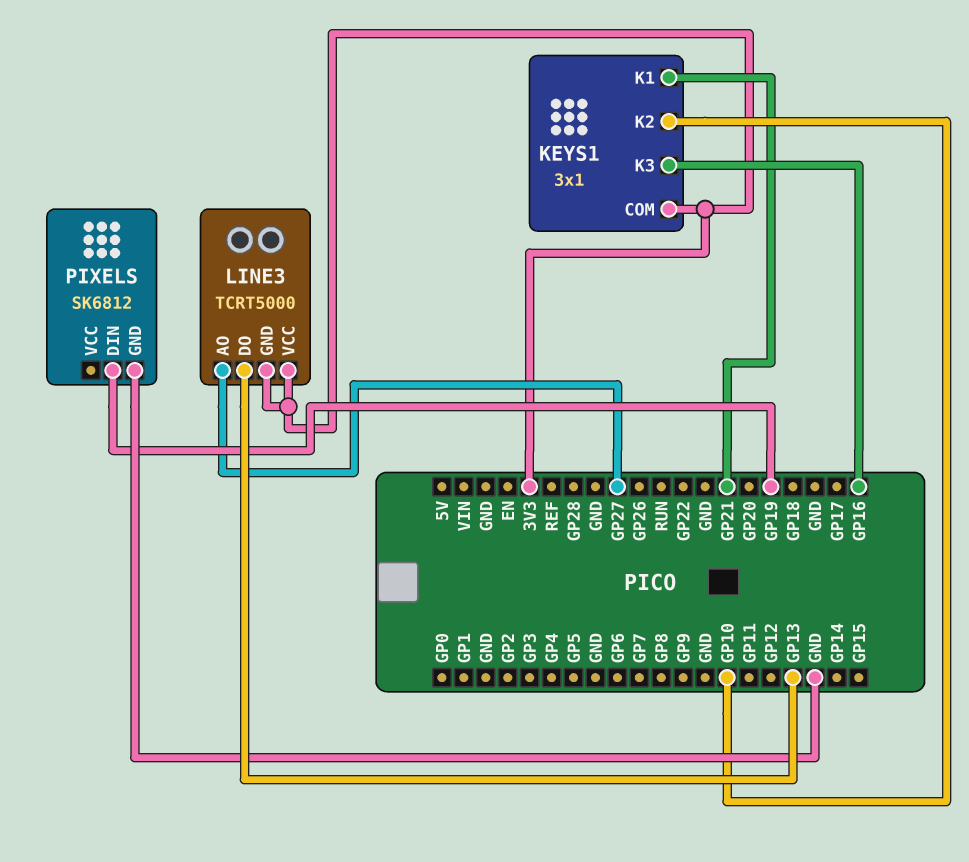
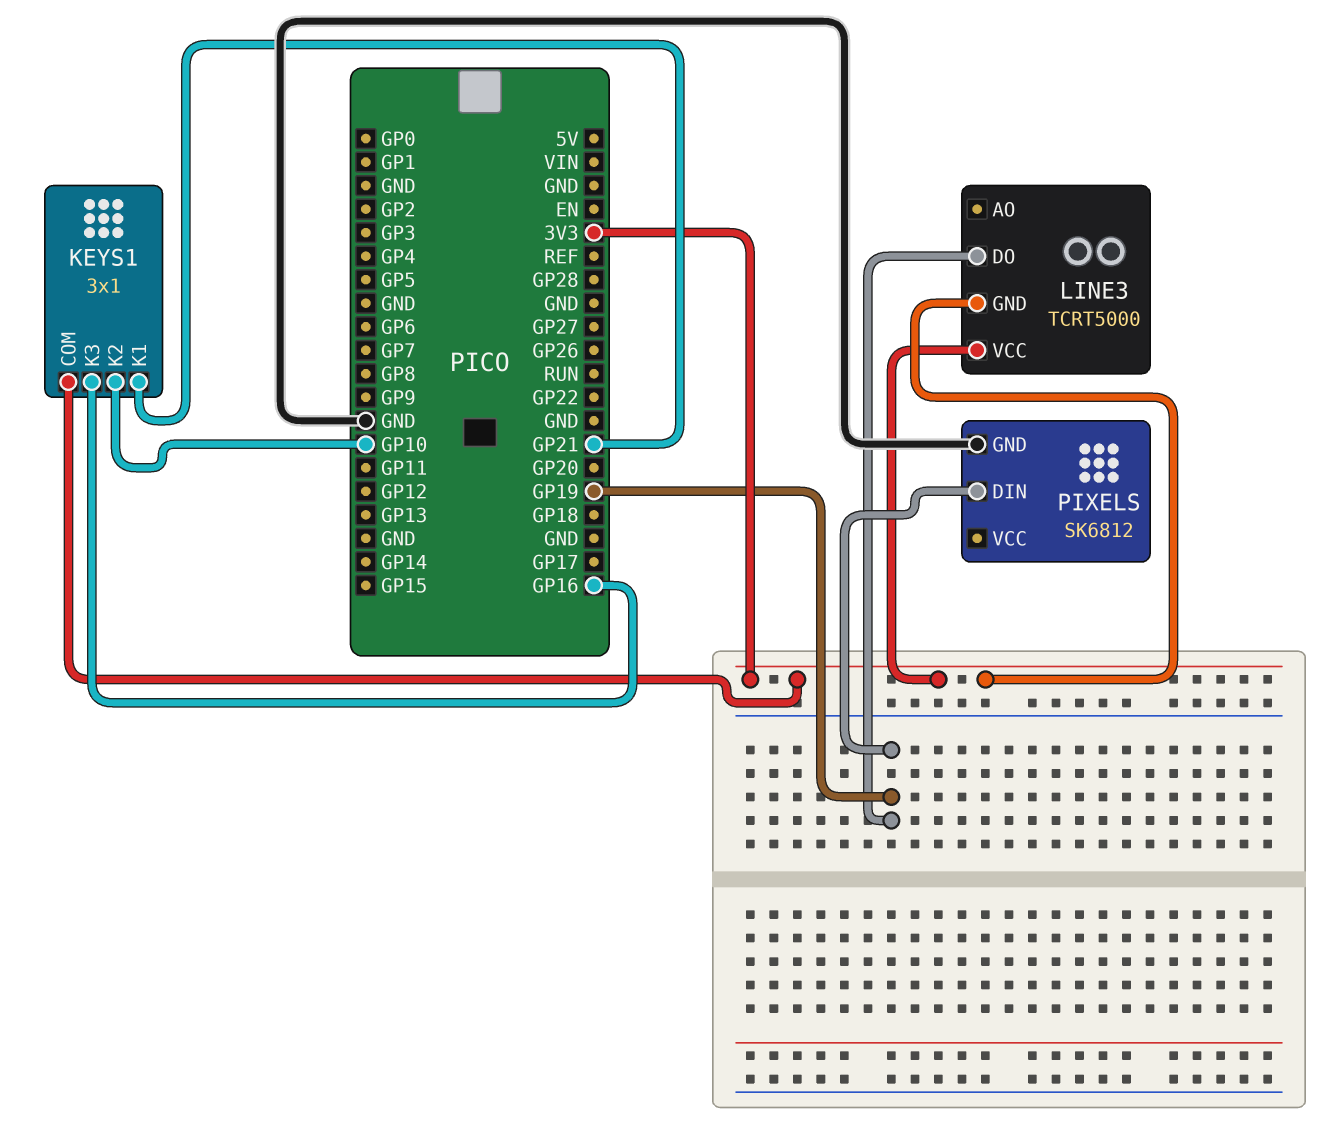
LINE3 pin AO: GP27 -> none
LINE3 pin DO: GP13 -> GP19

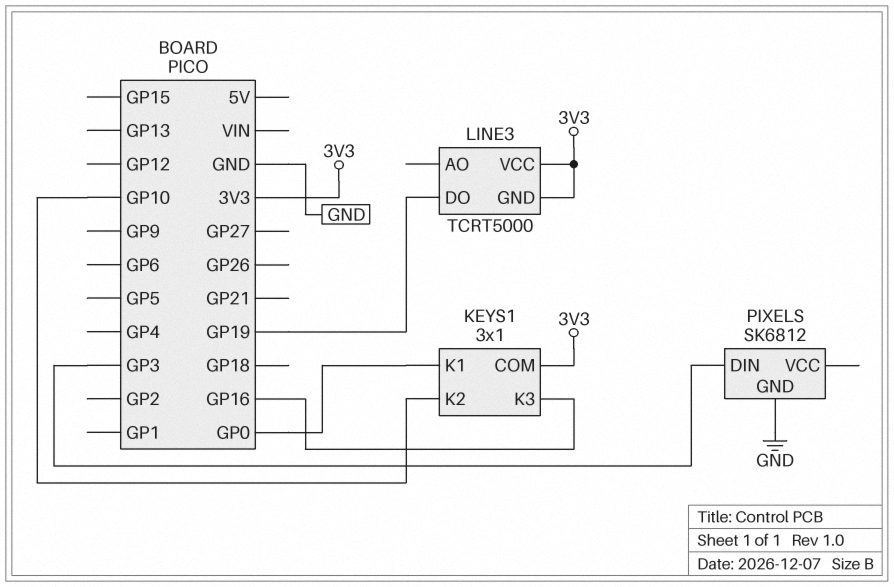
KEYS1 pin K1: GP21 -> GP0
PIXELS pin DIN: GP19 -> GP3

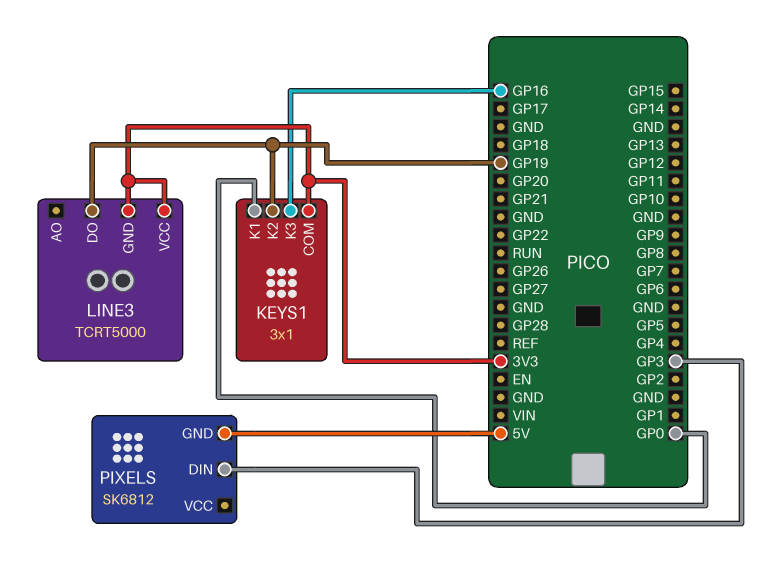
KEYS1 pin K2: GP10 -> GP19
PIXELS pin GND: GND -> 5V

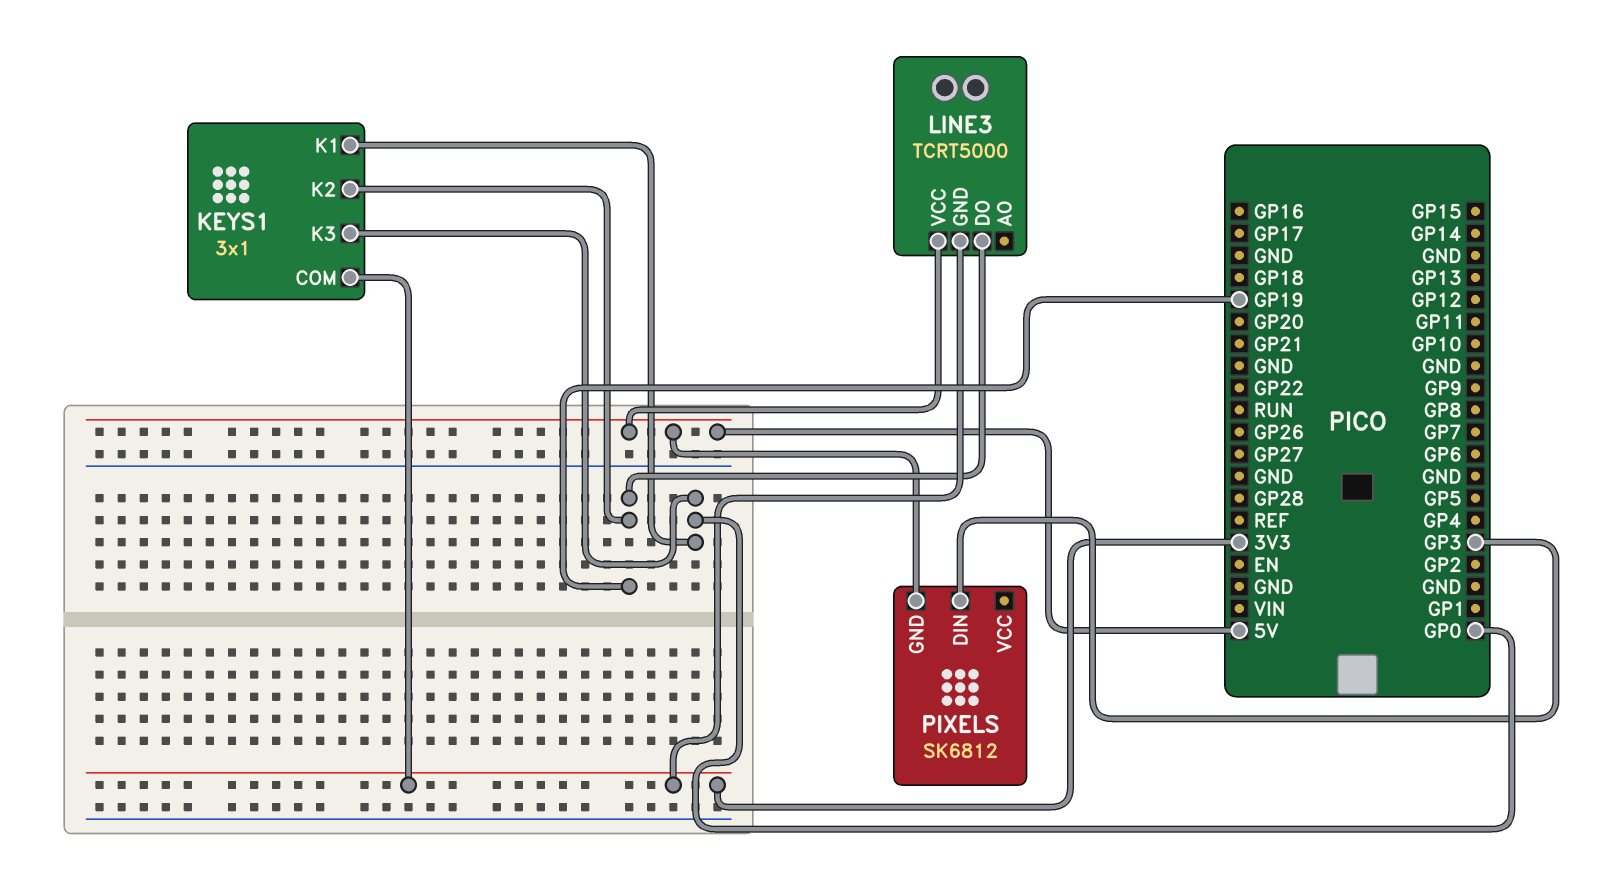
KEYS1 pin K3: GP16 -> GP0
LINE3 pin VCC: 3V3 -> 5V

